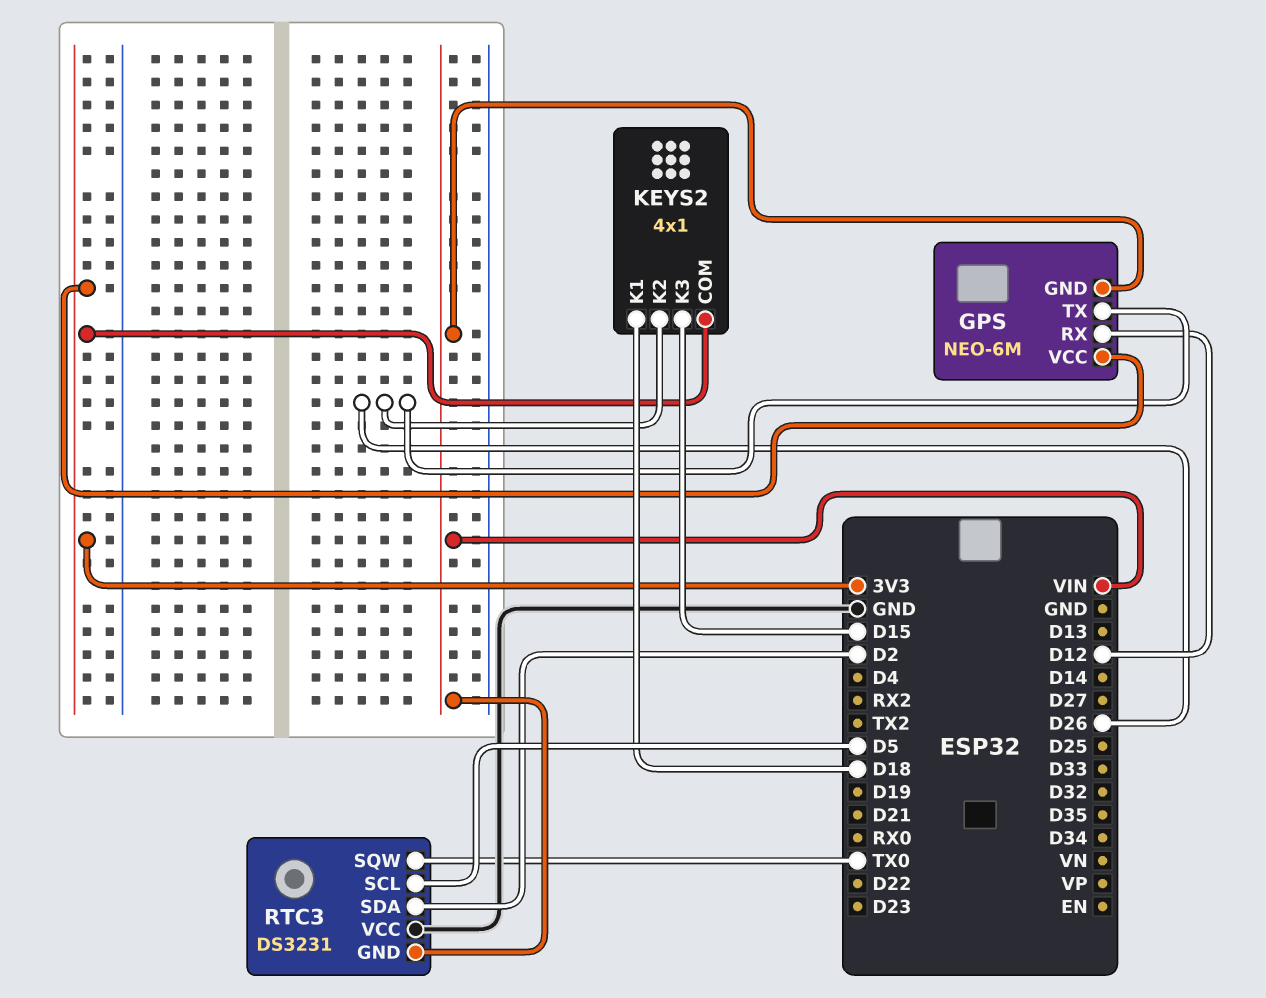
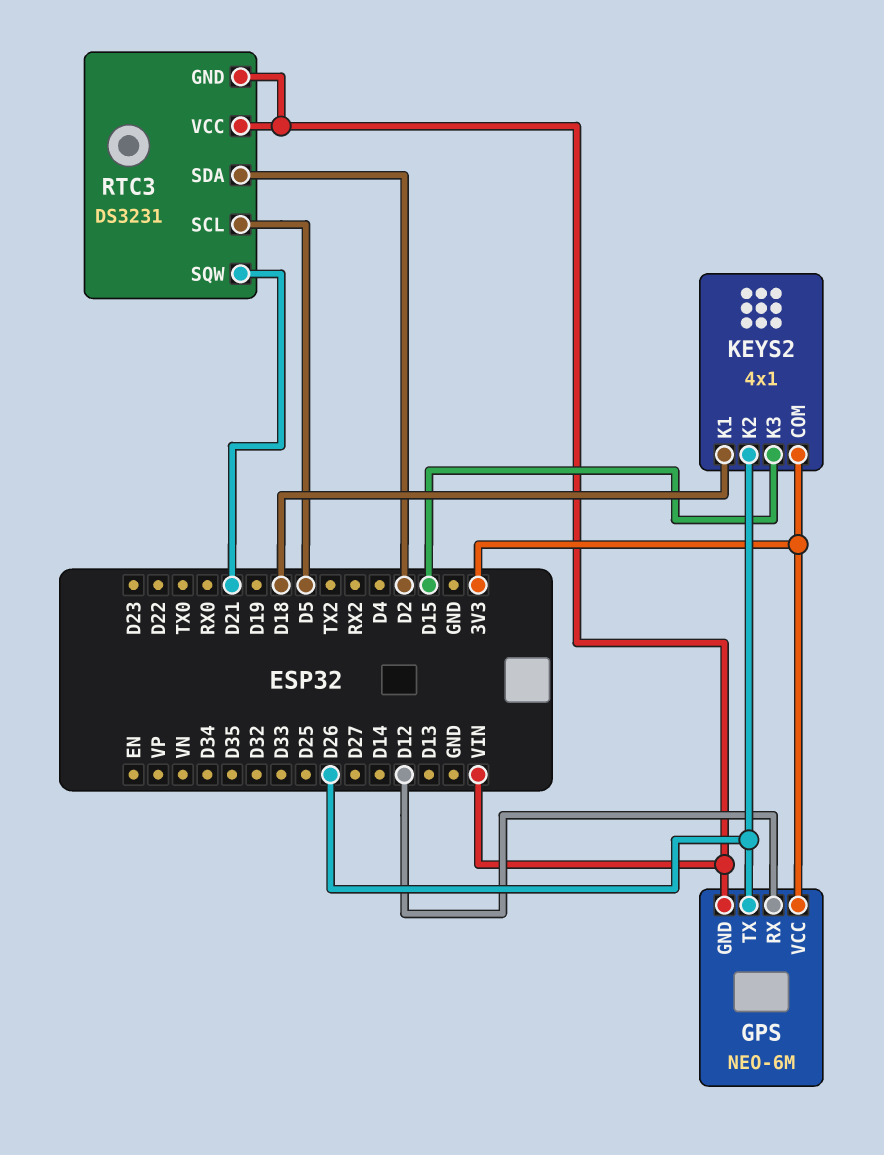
RTC3 pin SQW: TX0 -> D21
RTC3 pin VCC: GND -> VIN

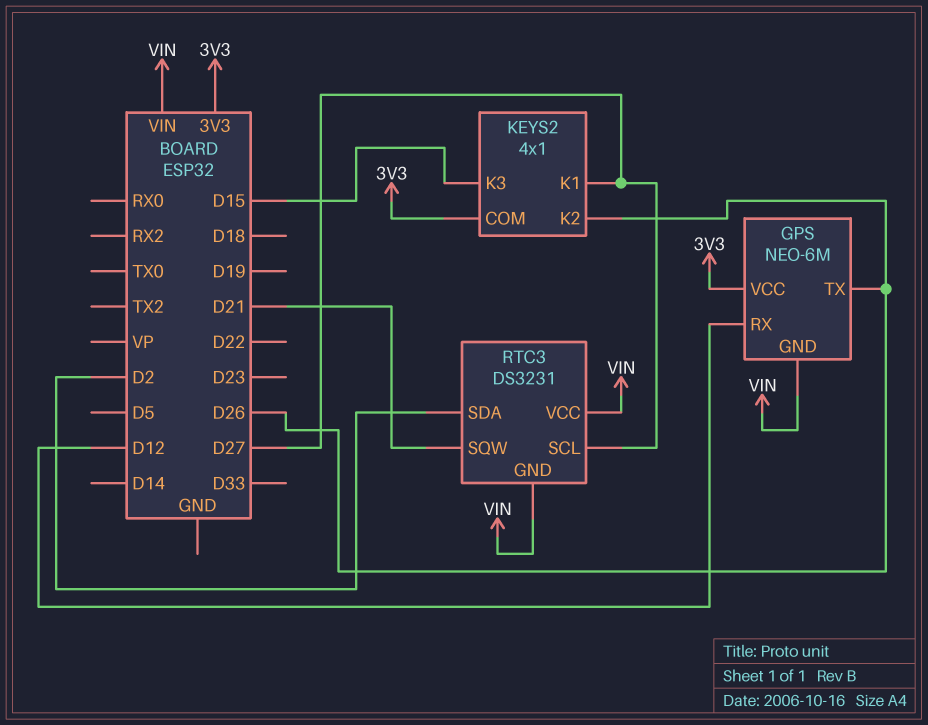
KEYS2 pin K1: D18 -> D27
RTC3 pin SCL: D5 -> D27

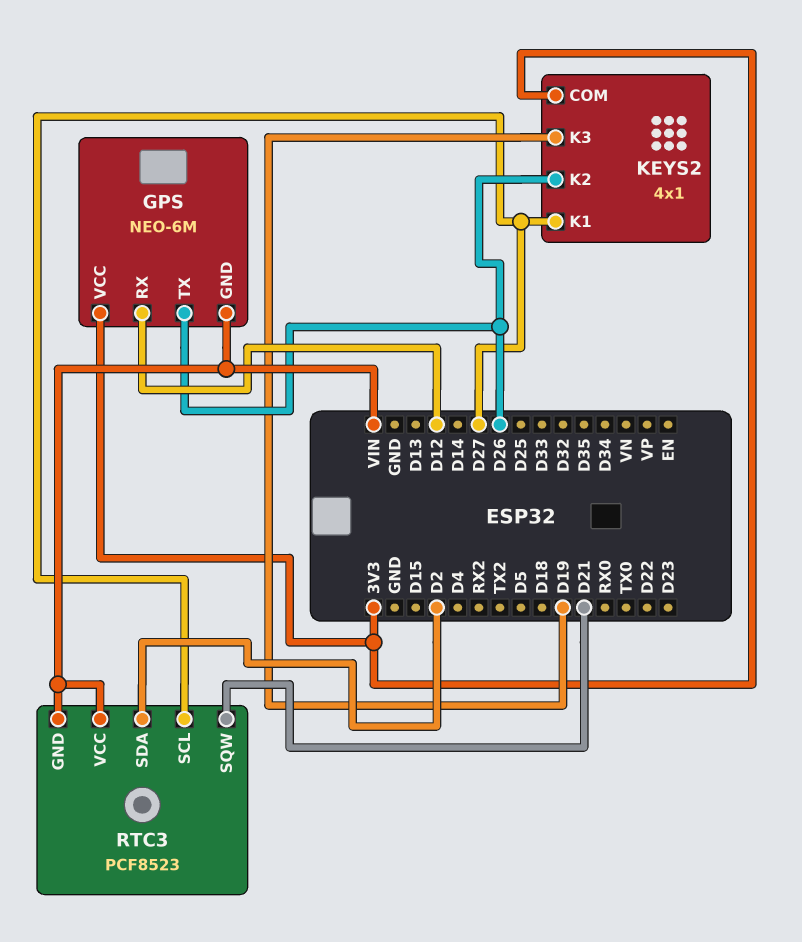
KEYS2 pin K3: D15 -> D19
RTC3: DS3231 -> PCF8523

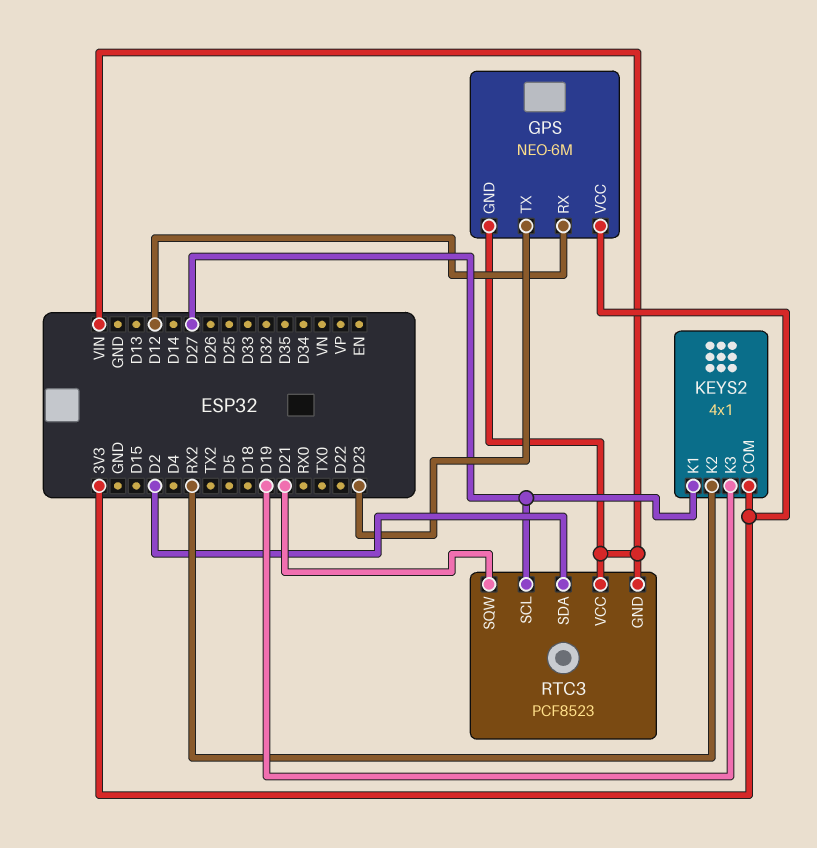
GPS pin TX: D26 -> D23
KEYS2 pin K2: D26 -> RX2

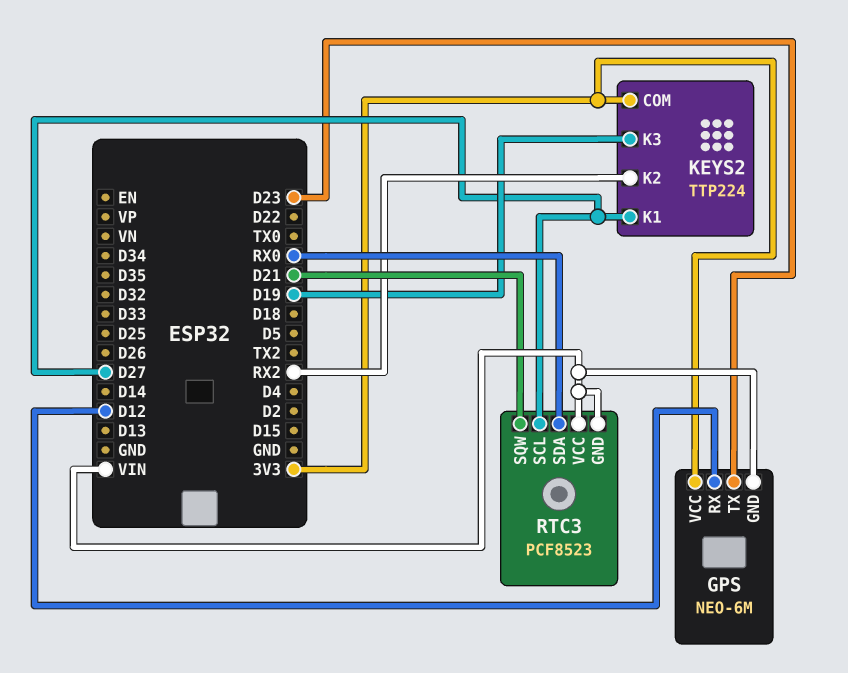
KEYS2: 4x1 -> TTP224
RTC3 pin SDA: D2 -> RX0

